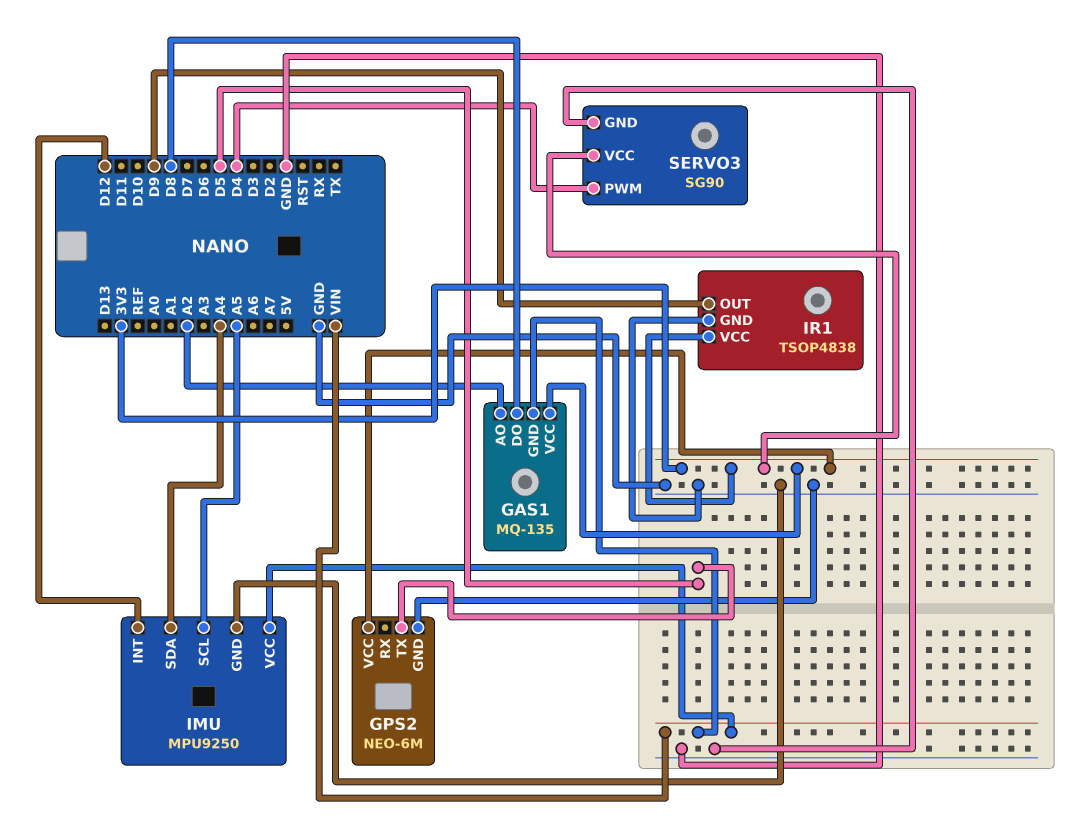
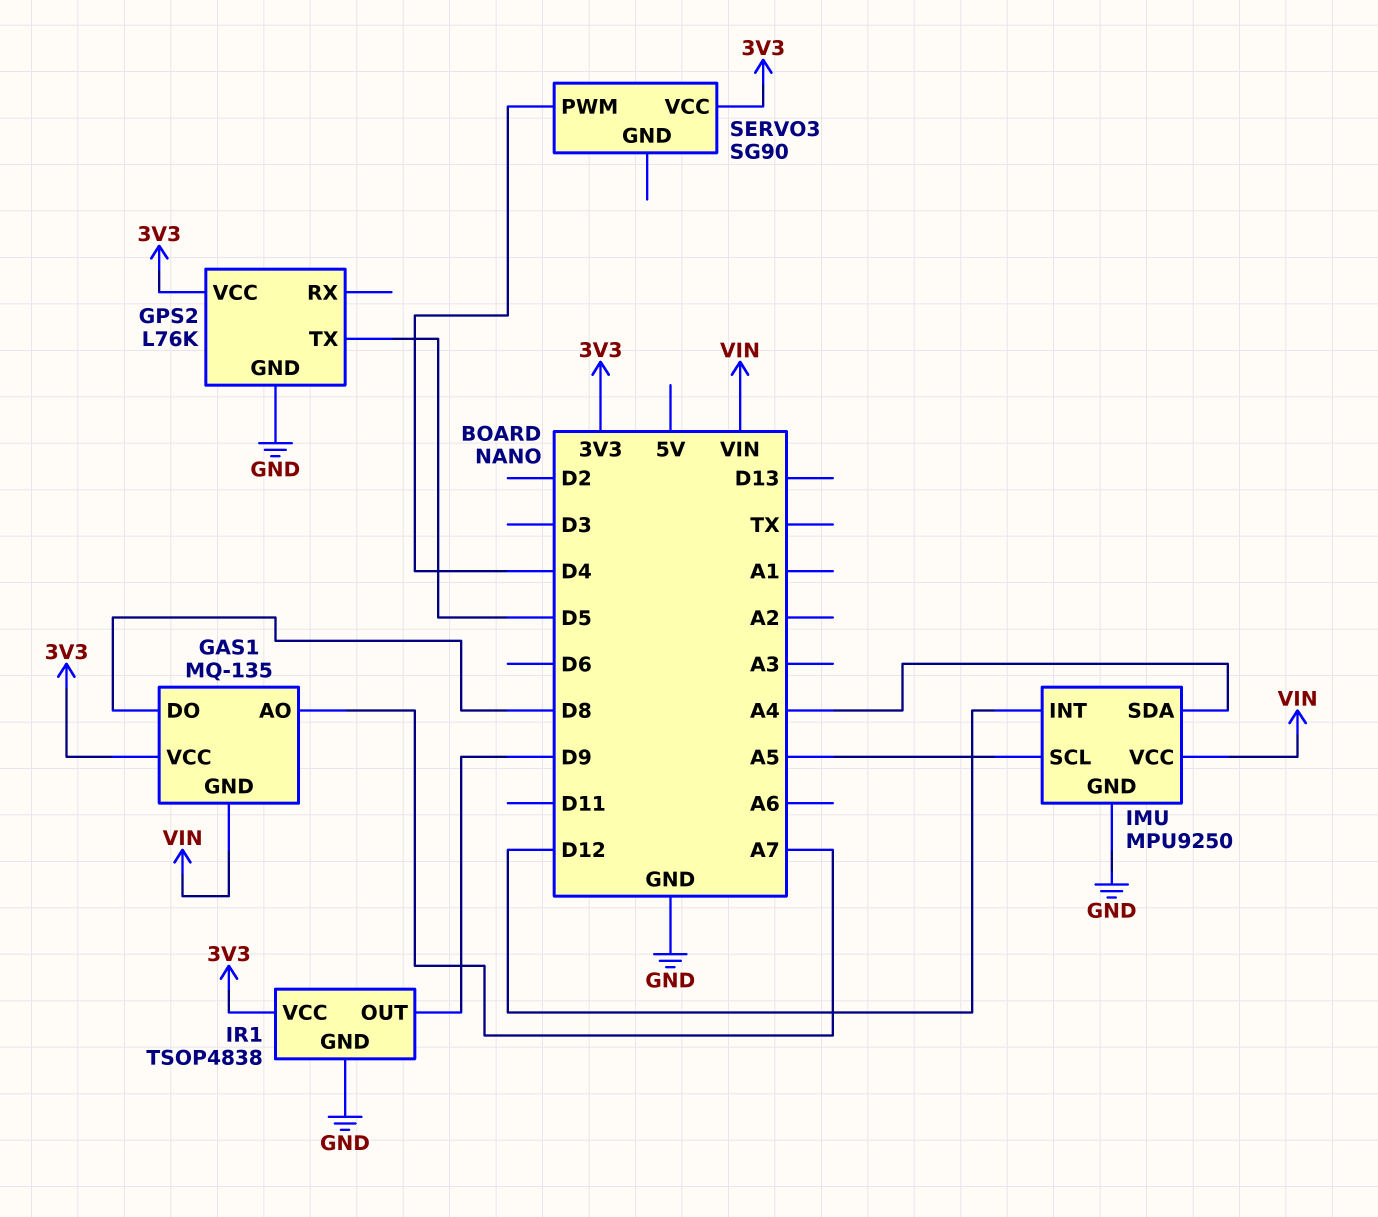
GAS1 pin AO: A2 -> A7
GPS2: NEO-6M -> L76K
SERVO3 pin GND: GND -> none

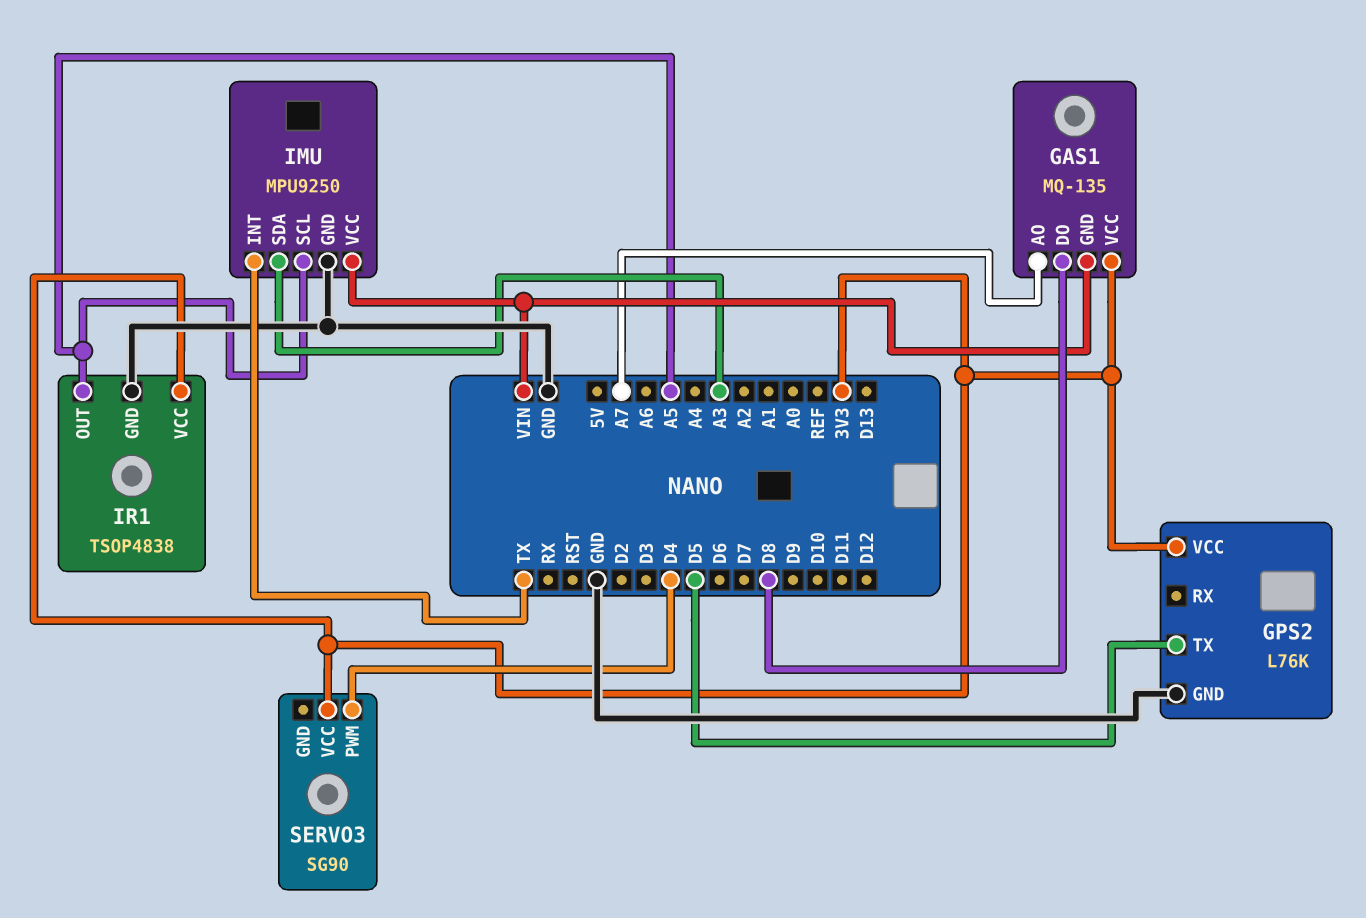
IMU pin INT: D12 -> TX
IMU pin SDA: A4 -> A3
IR1 pin OUT: D9 -> A5

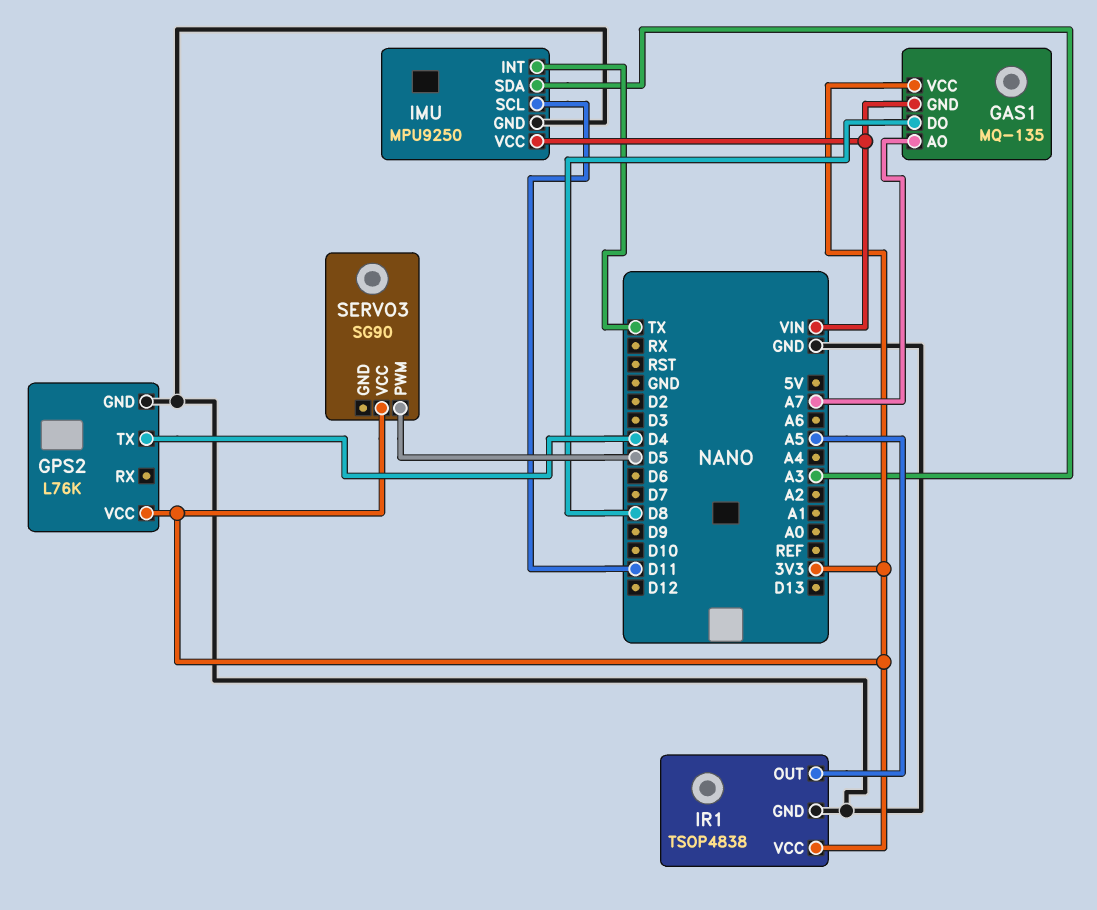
GPS2 pin TX: D5 -> D4
IMU pin SCL: A5 -> D11
SERVO3 pin PWM: D4 -> D5

